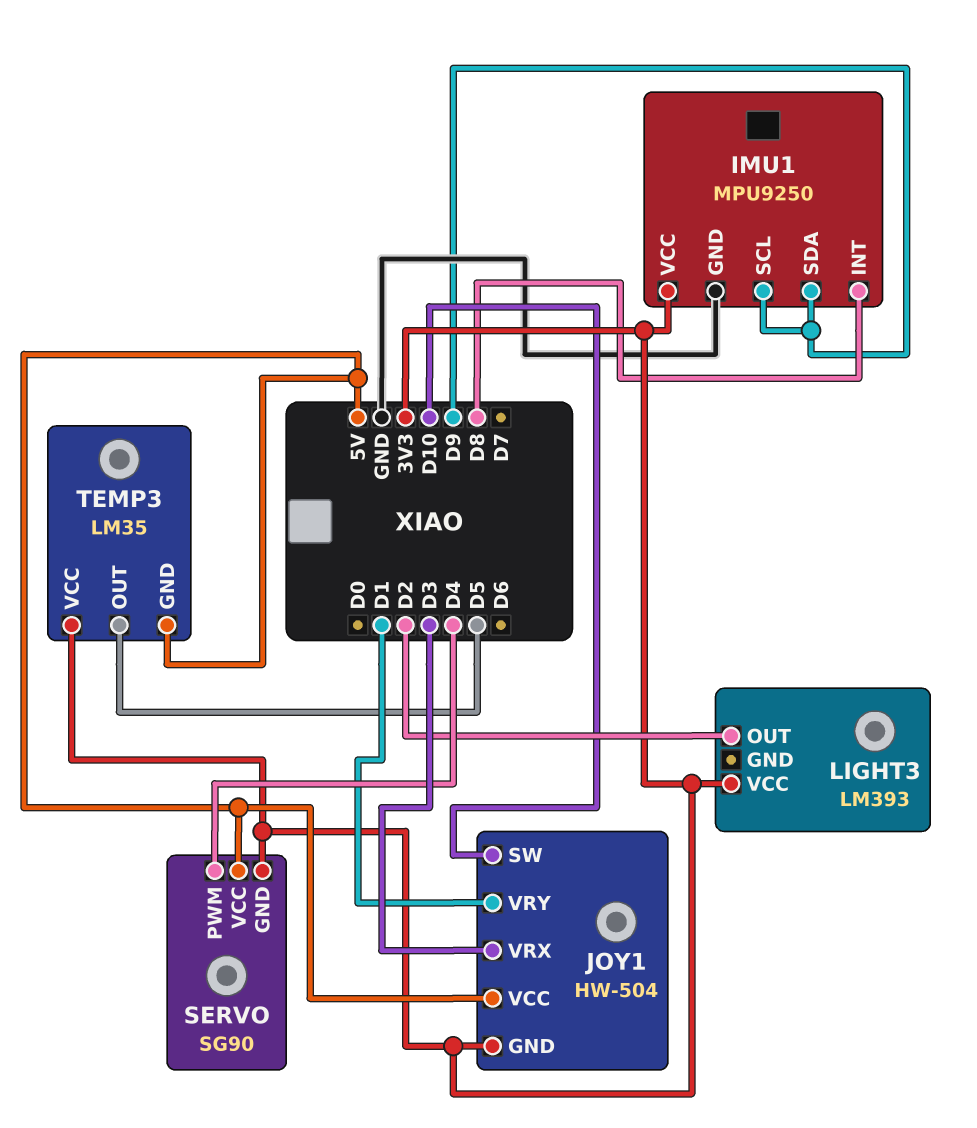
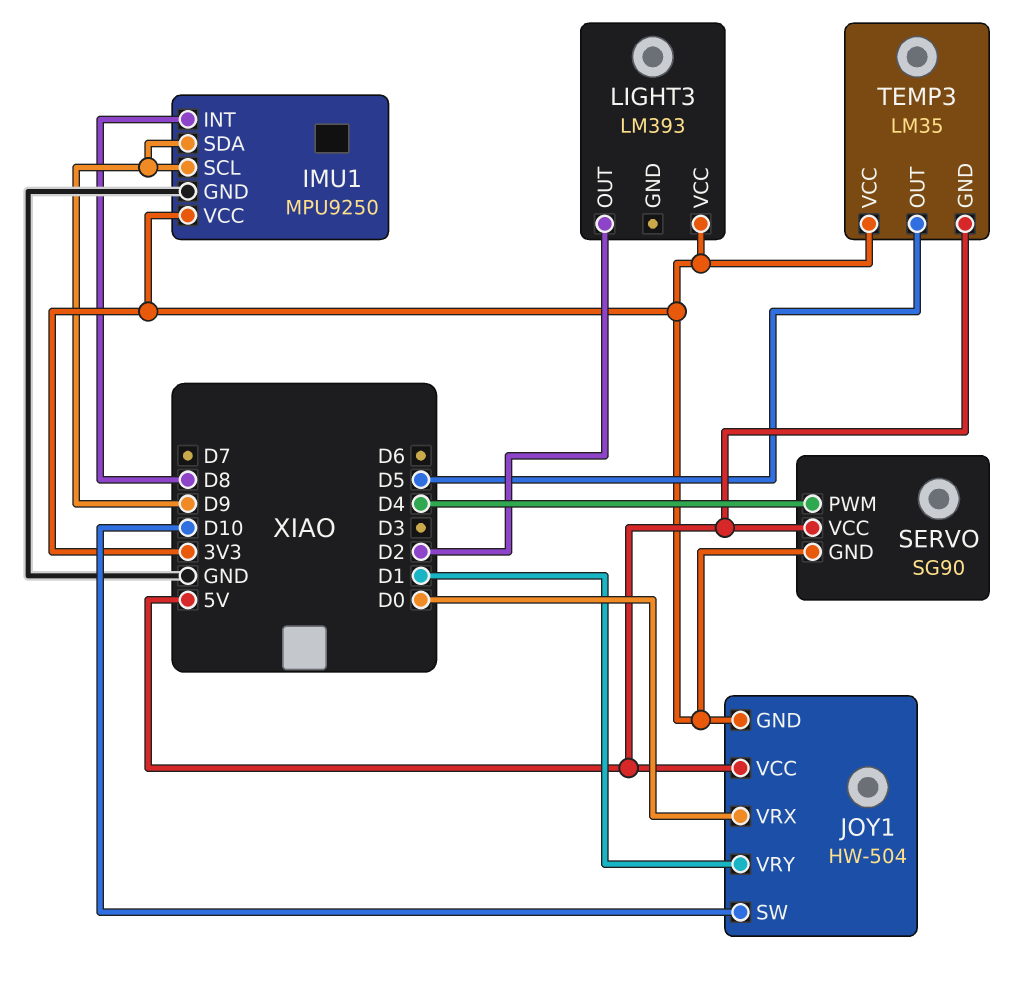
JOY1 pin VRX: D3 -> D0

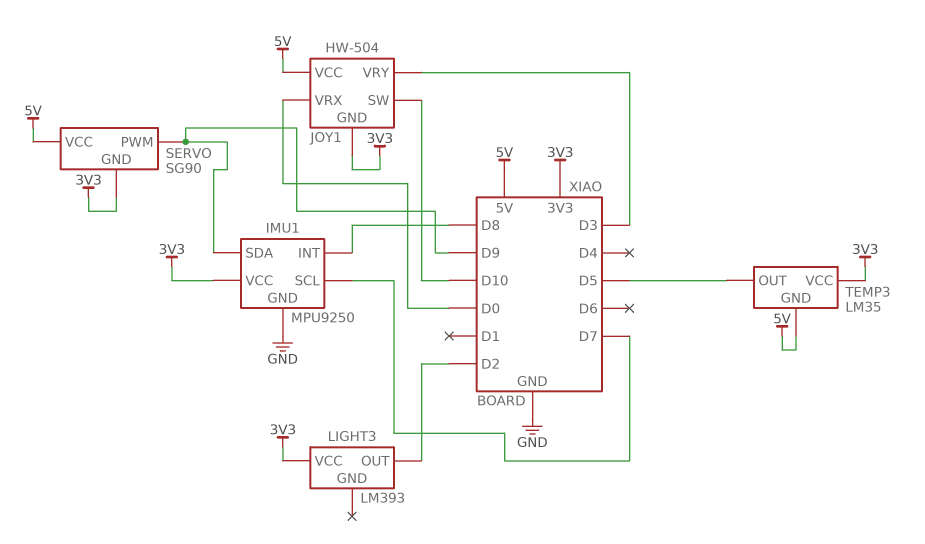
IMU1 pin SCL: D9 -> D7
JOY1 pin VRY: D1 -> D3
SERVO pin PWM: D4 -> D9

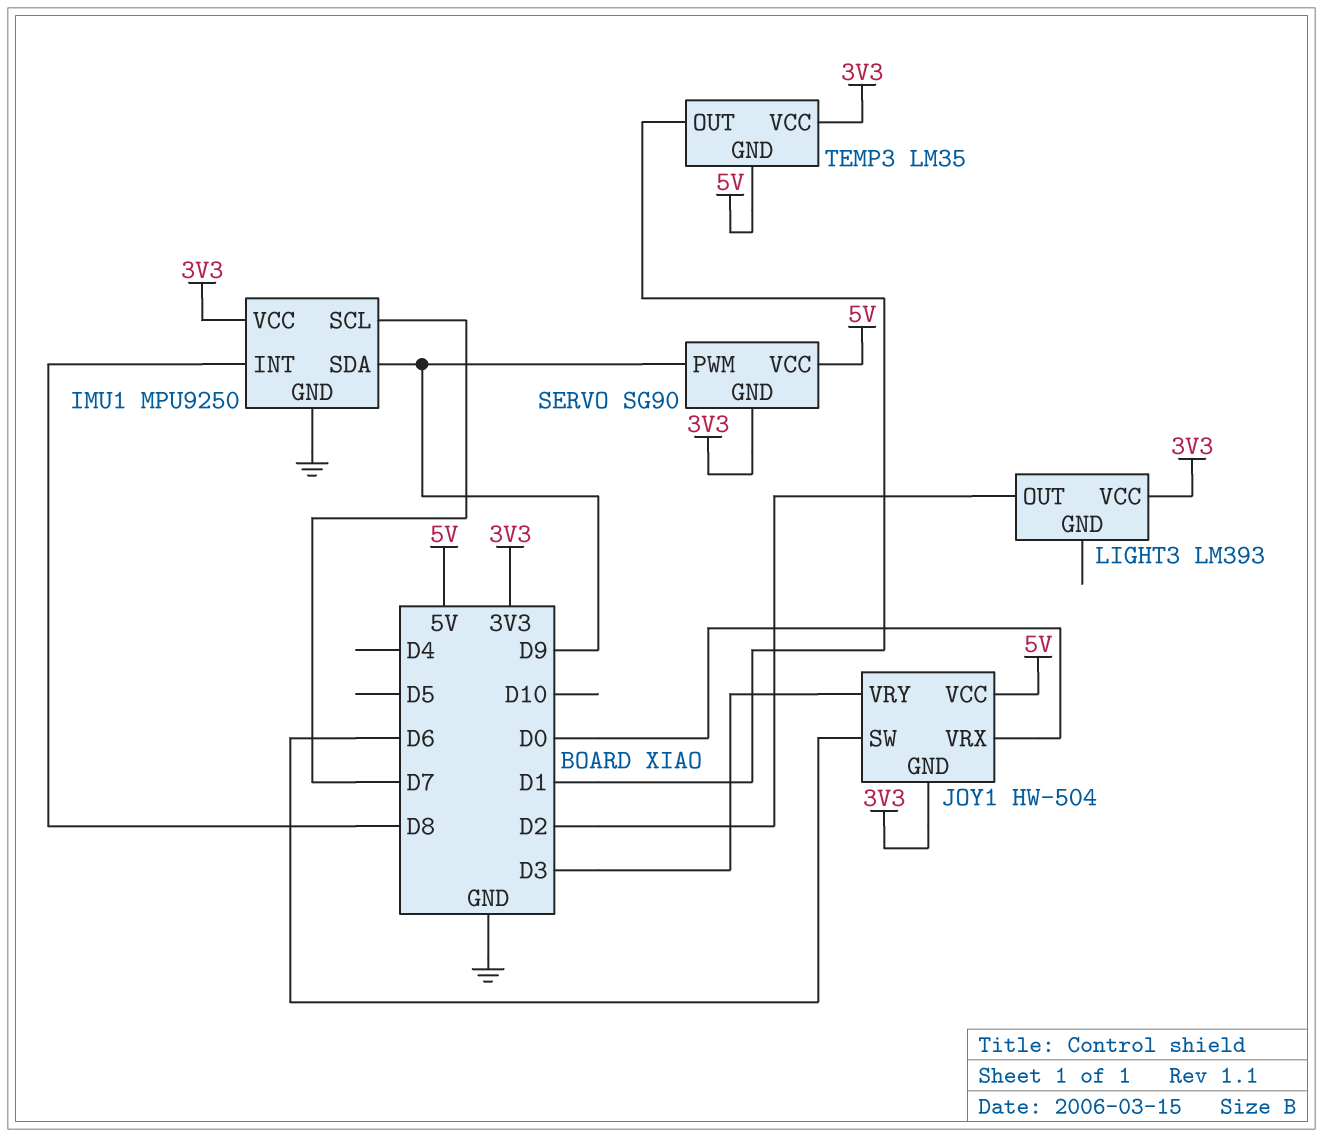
JOY1 pin SW: D10 -> D6
TEMP3 pin OUT: D5 -> D1

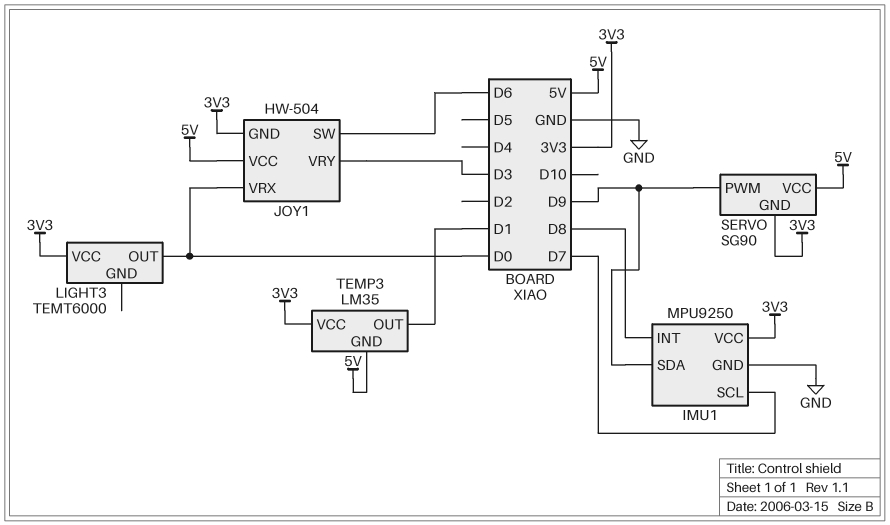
LIGHT3: LM393 -> TEMT6000
LIGHT3 pin OUT: D2 -> D0

